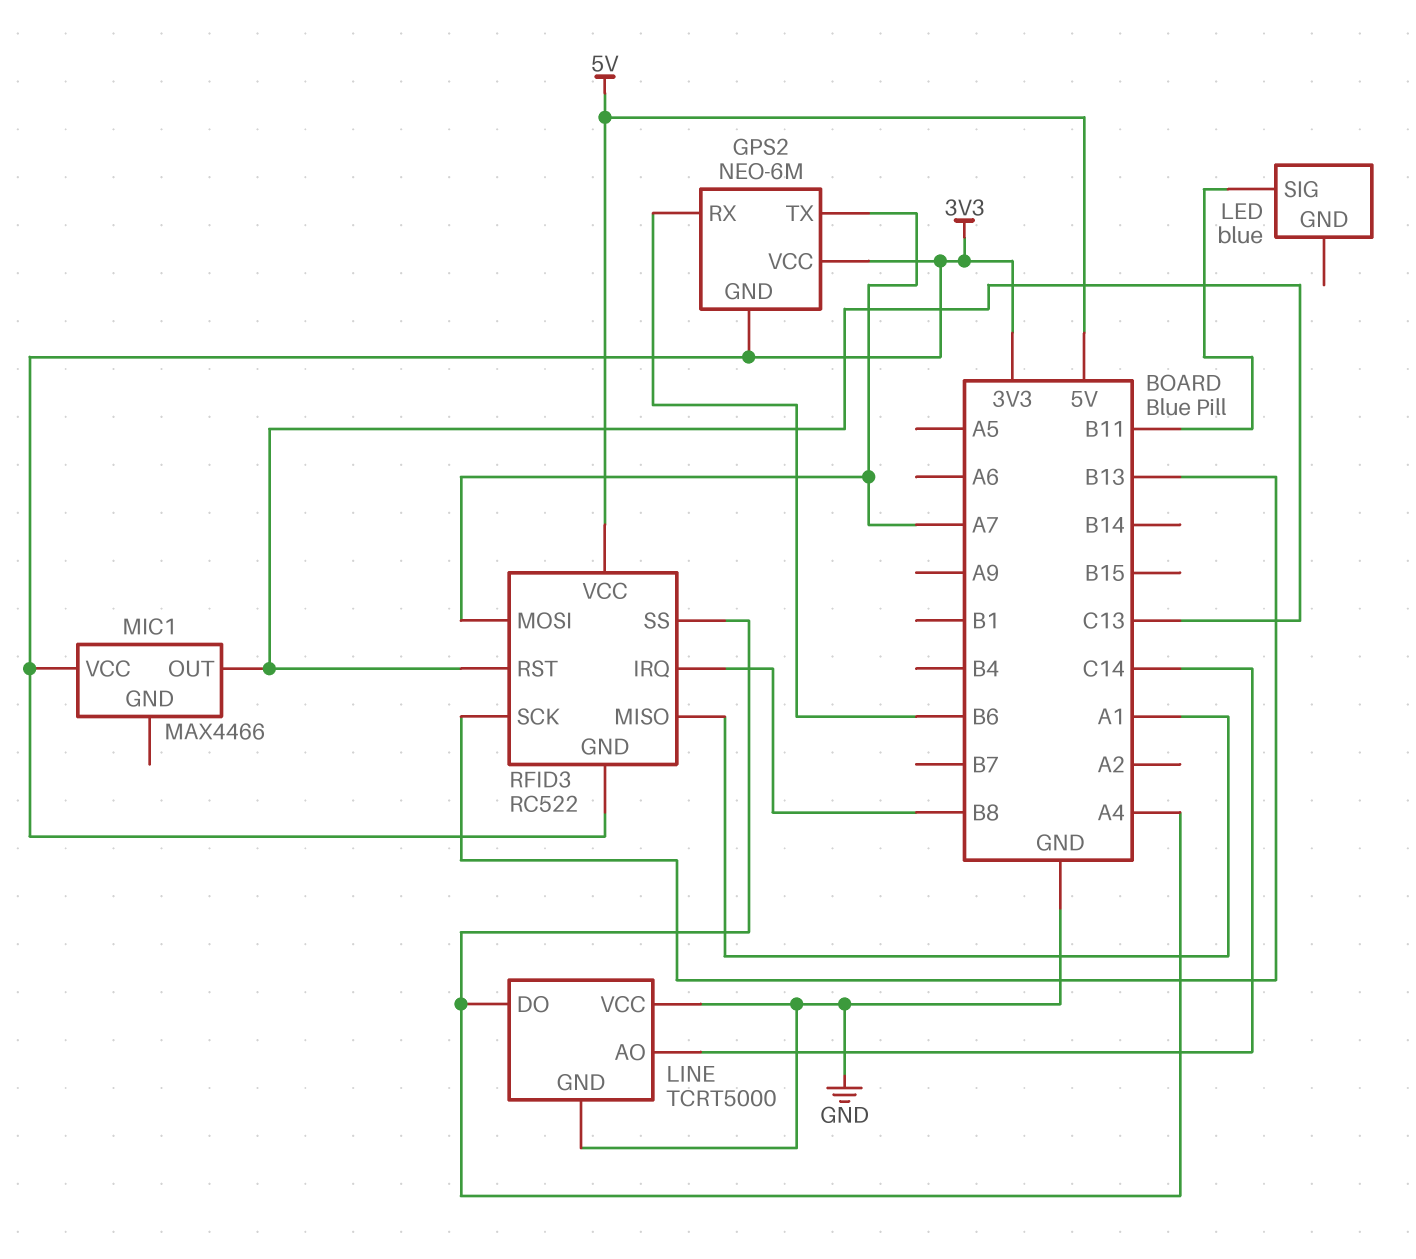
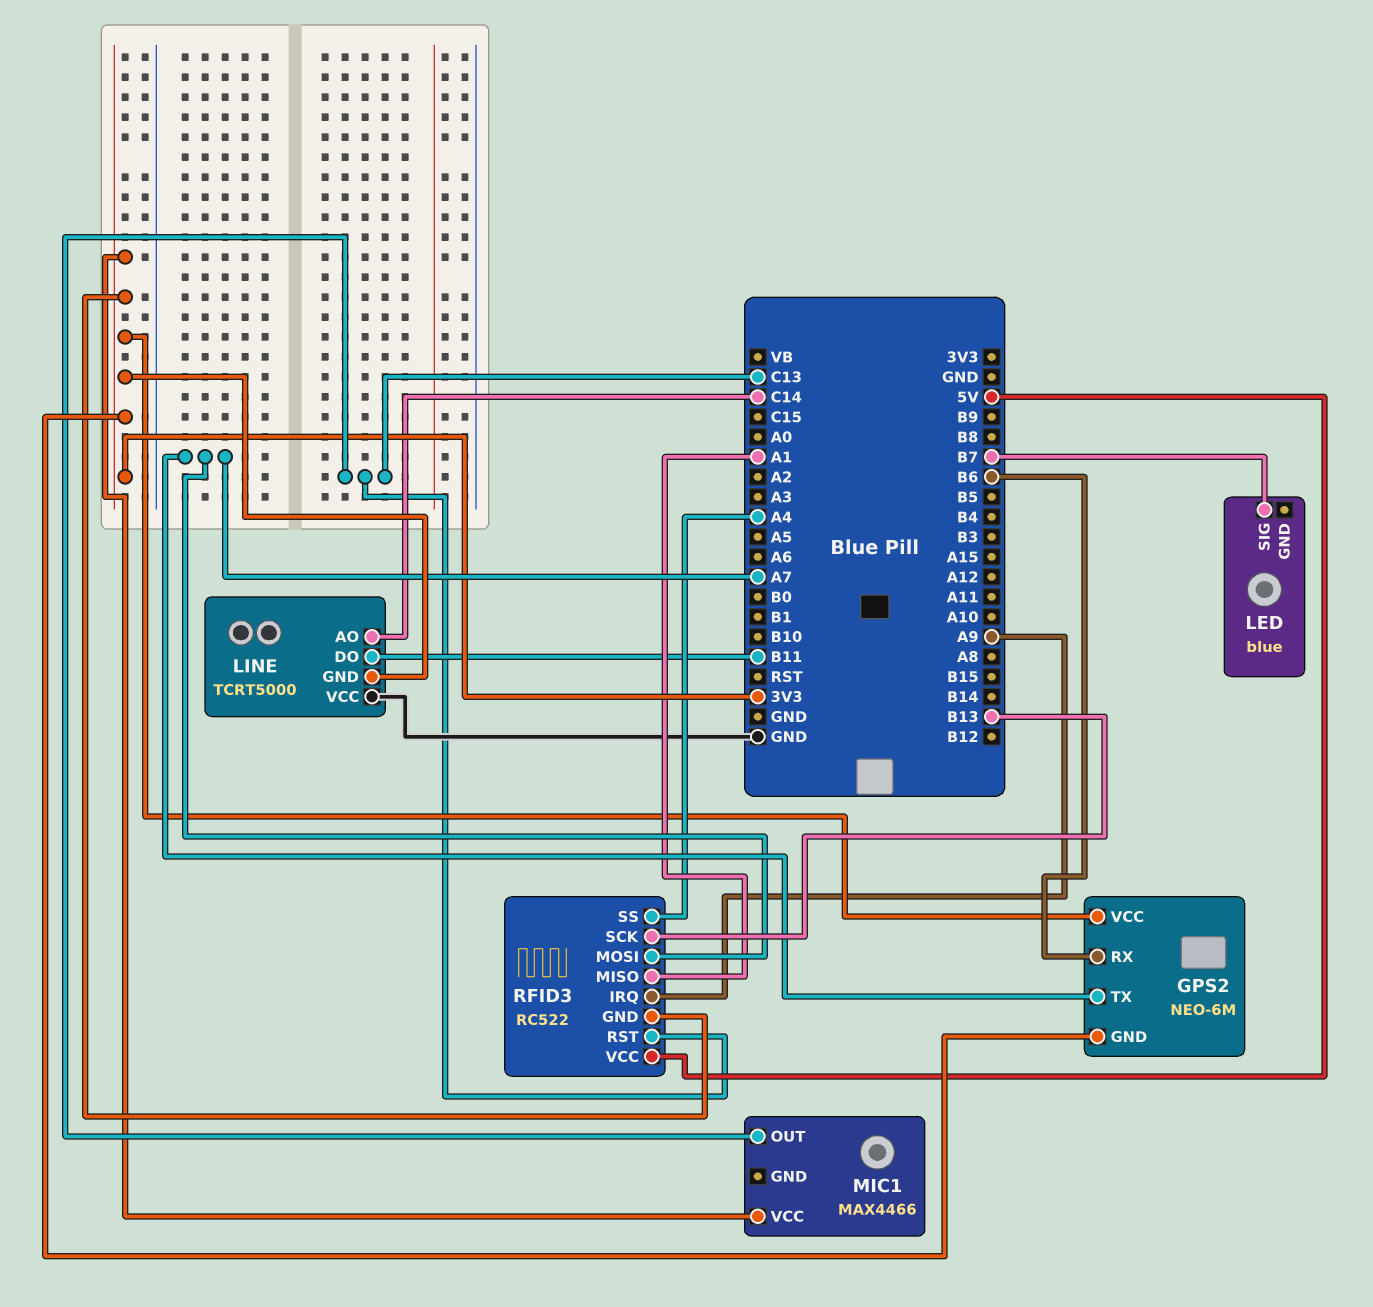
LED pin SIG: B11 -> B7
LINE pin DO: A4 -> B11
LINE pin GND: GND -> 3V3
RFID3 pin IRQ: B8 -> A9

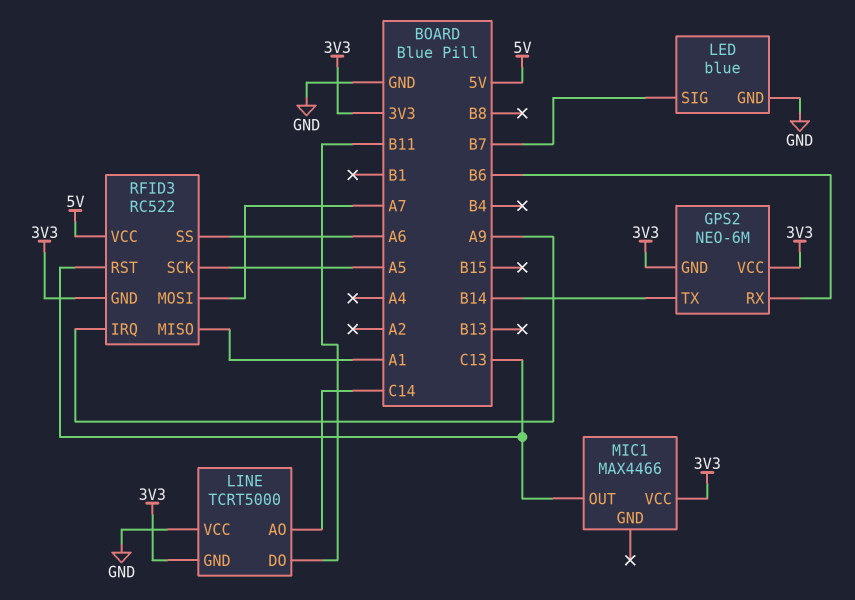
GPS2 pin TX: A7 -> B14
LED pin GND: none -> GND
RFID3 pin SCK: B13 -> A5
RFID3 pin SS: A4 -> A6

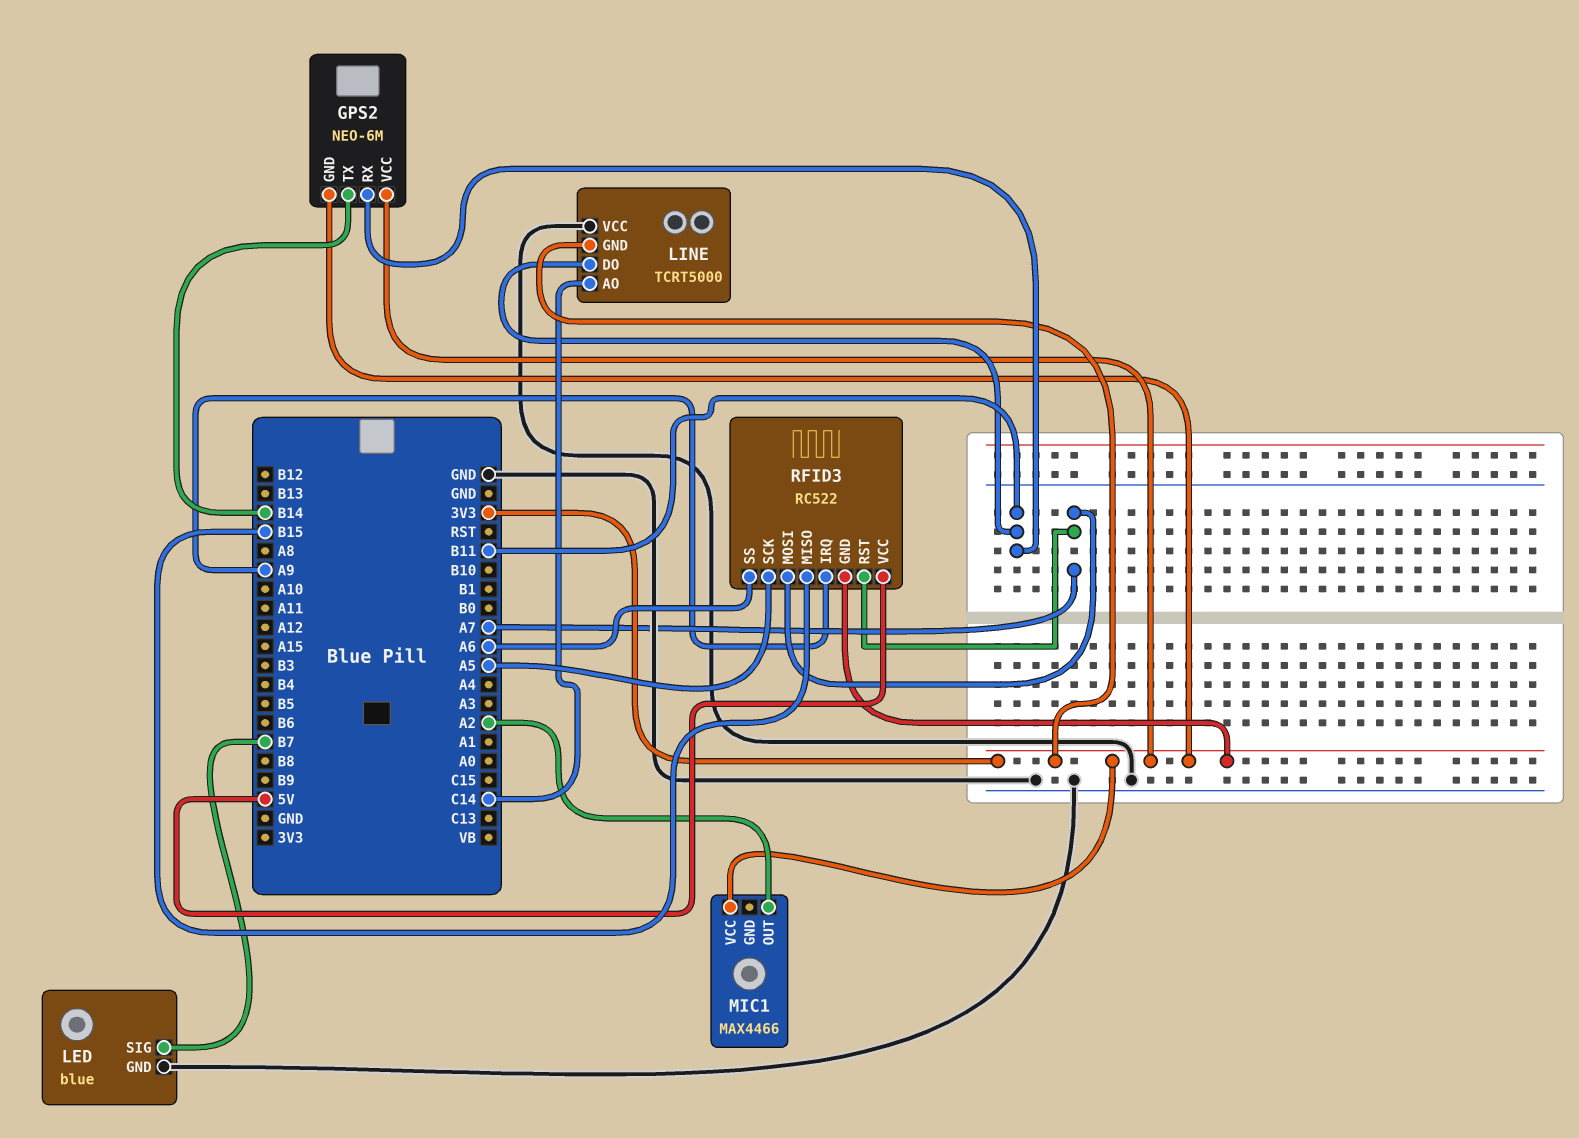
GPS2 pin RX: B6 -> B11
MIC1 pin OUT: C13 -> A2
RFID3 pin MISO: A1 -> B15
RFID3 pin RST: C13 -> A7

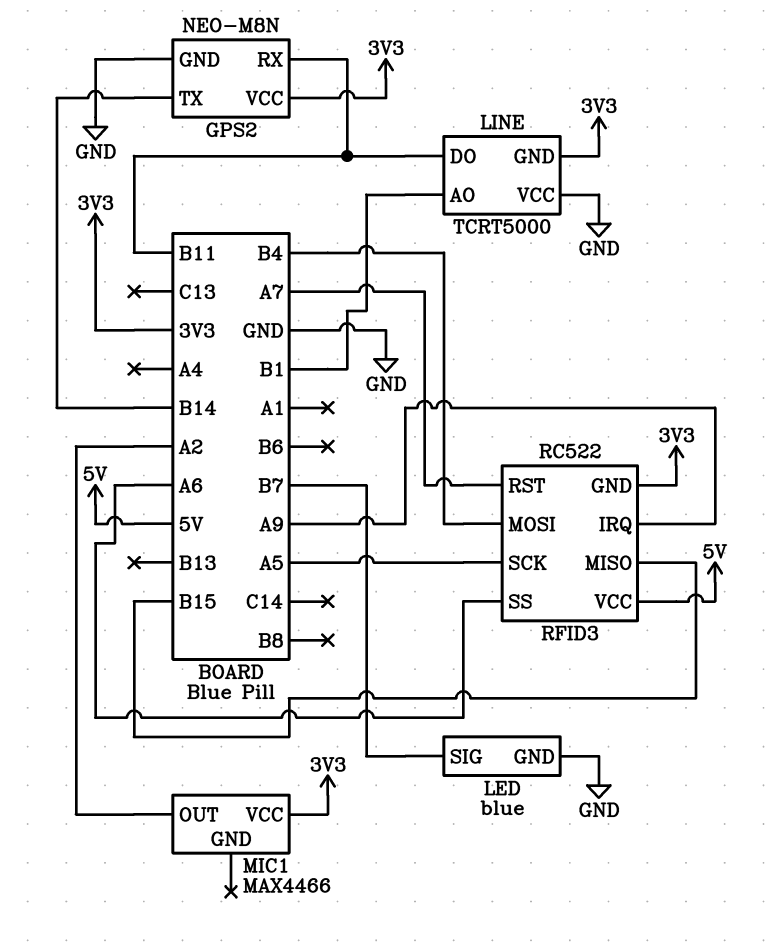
GPS2: NEO-6M -> NEO-M8N
GPS2 pin GND: 3V3 -> GND
LINE pin AO: C14 -> B1
RFID3 pin MOSI: A7 -> B4

